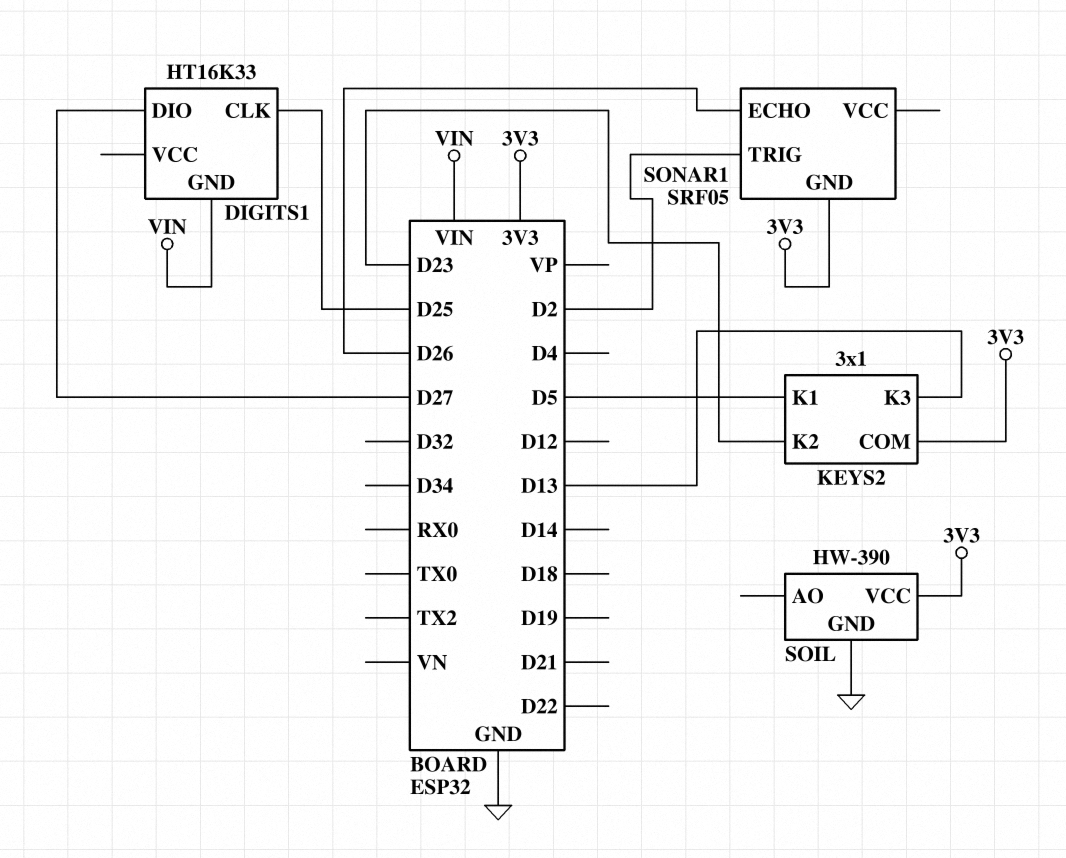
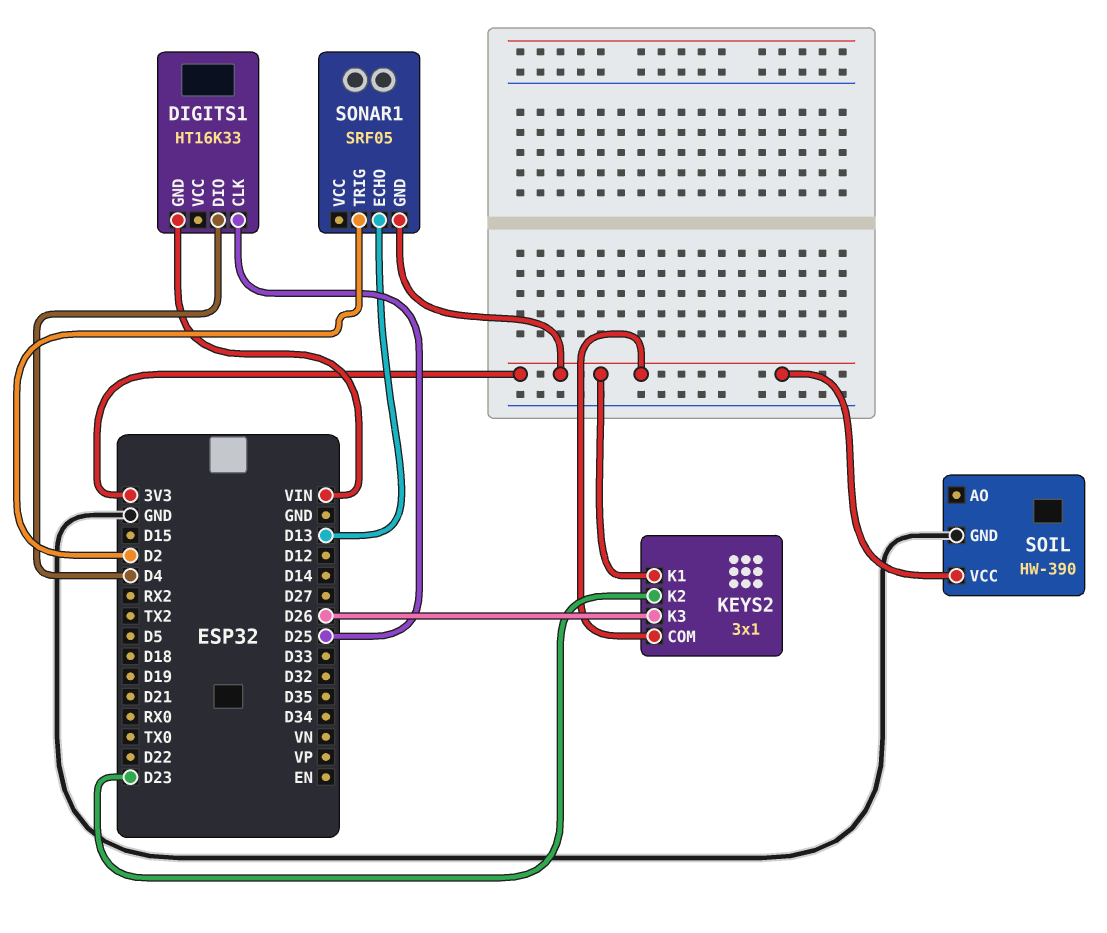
DIGITS1 pin DIO: D27 -> D4
KEYS2 pin K1: D5 -> 3V3
KEYS2 pin K3: D13 -> D26
SONAR1 pin ECHO: D26 -> D13

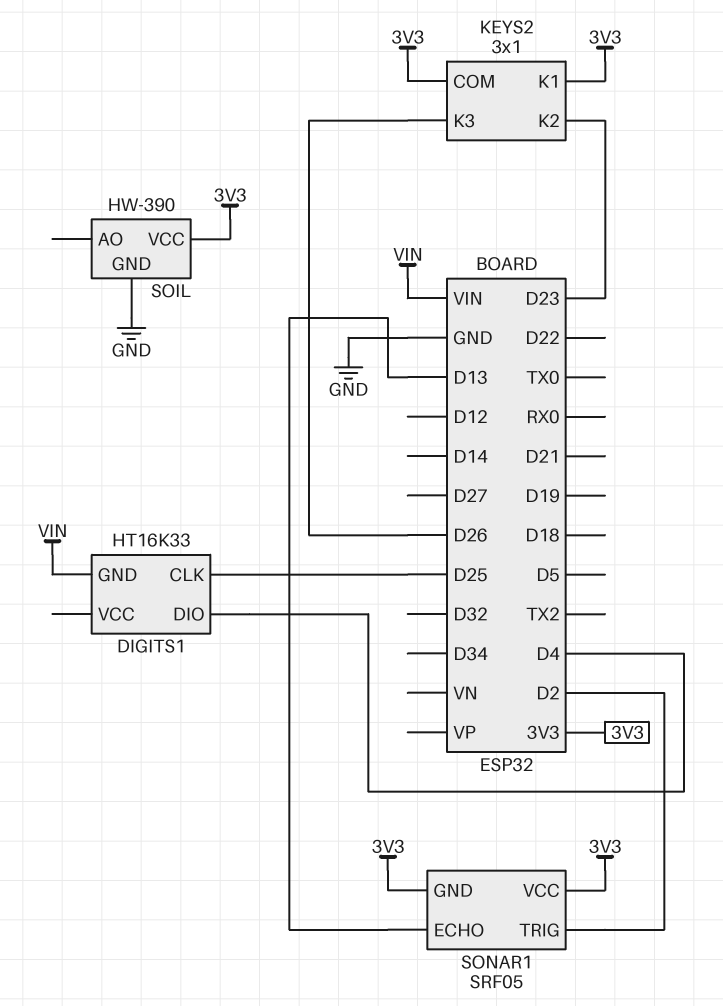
SONAR1 pin VCC: none -> 3V3

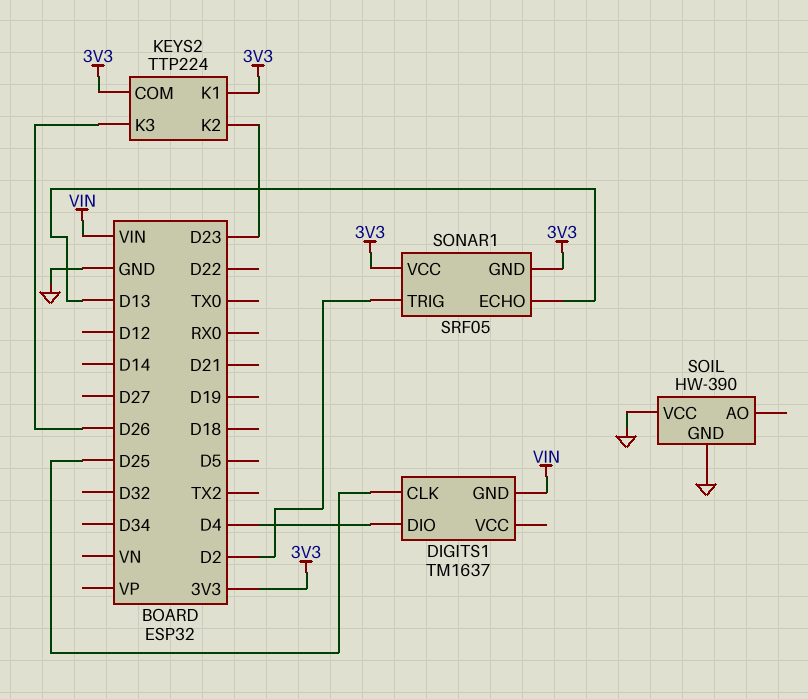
DIGITS1: HT16K33 -> TM1637
KEYS2: 3x1 -> TTP224
SOIL pin VCC: 3V3 -> GND

